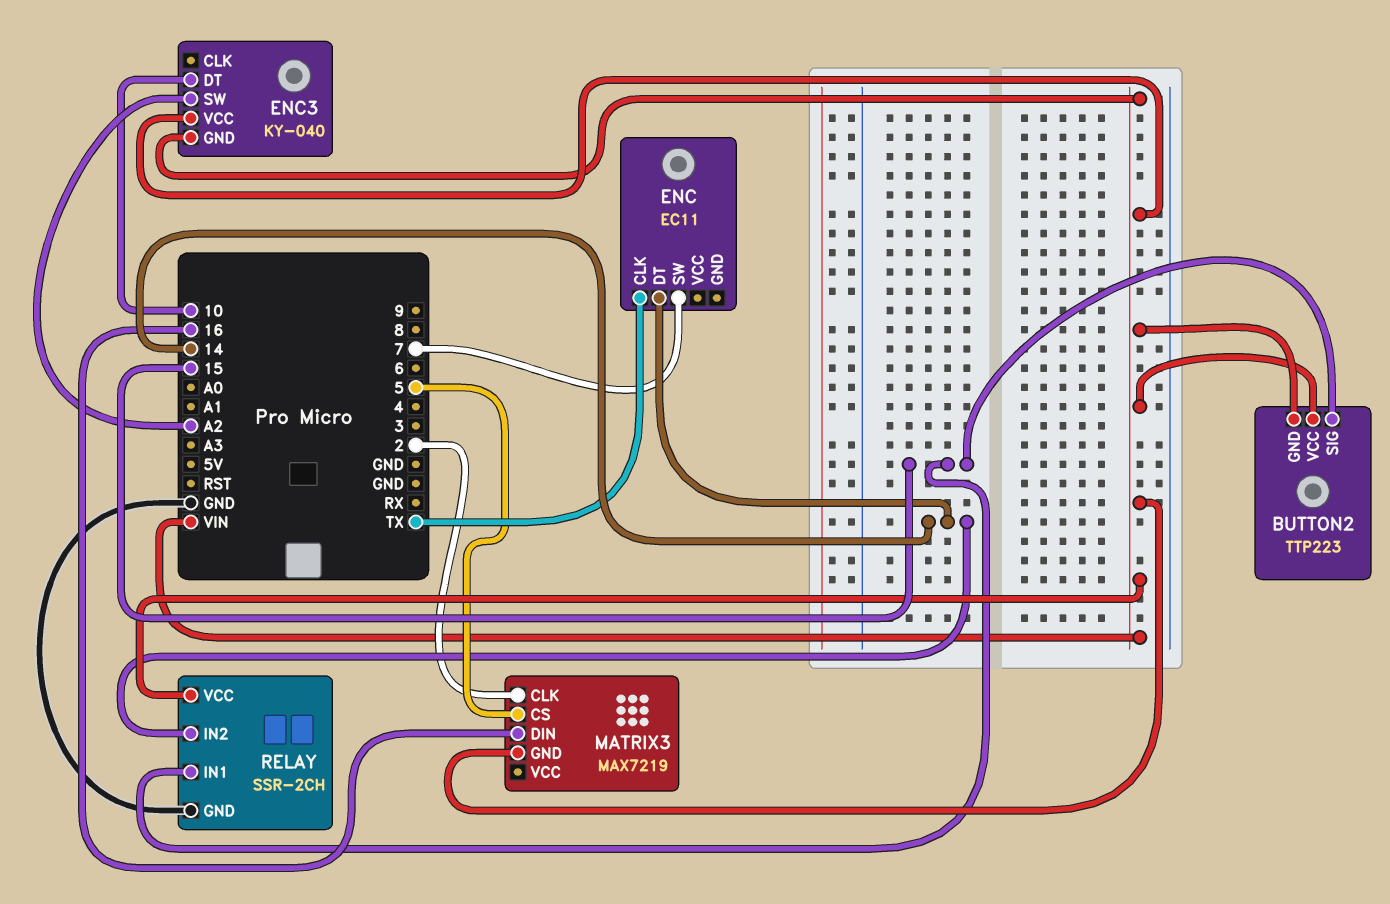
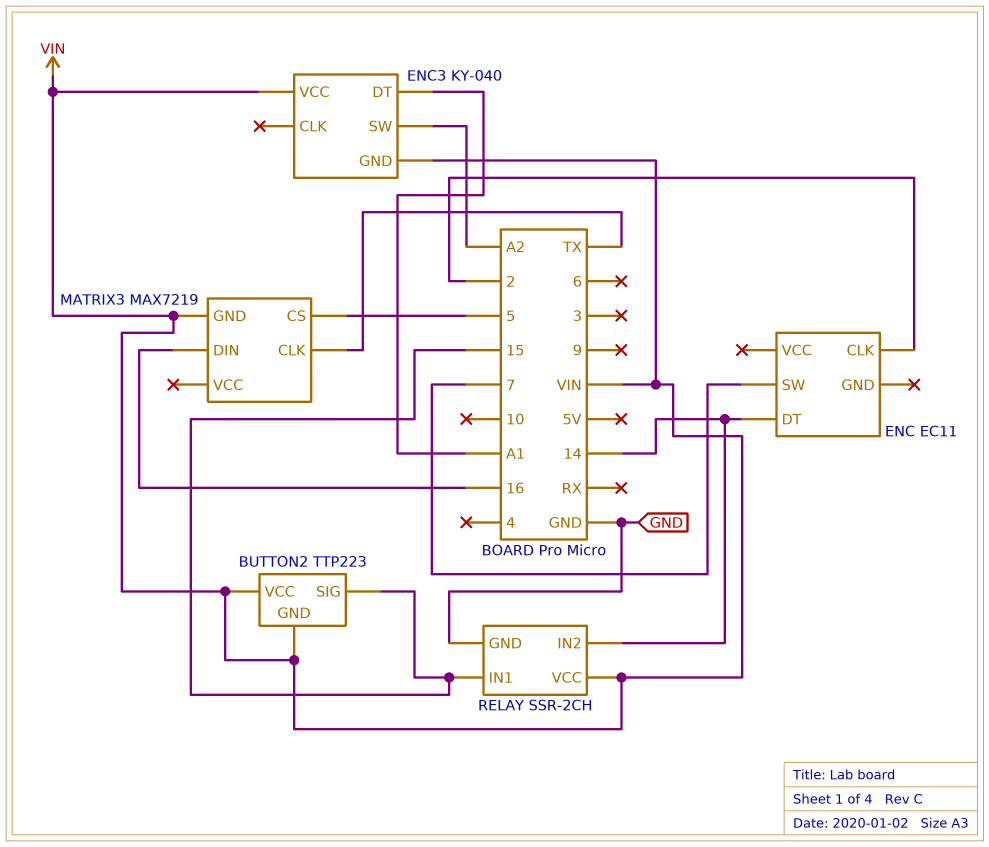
ENC pin CLK: TX -> 2
ENC3 pin DT: 10 -> A1
MATRIX3 pin CLK: 2 -> TX

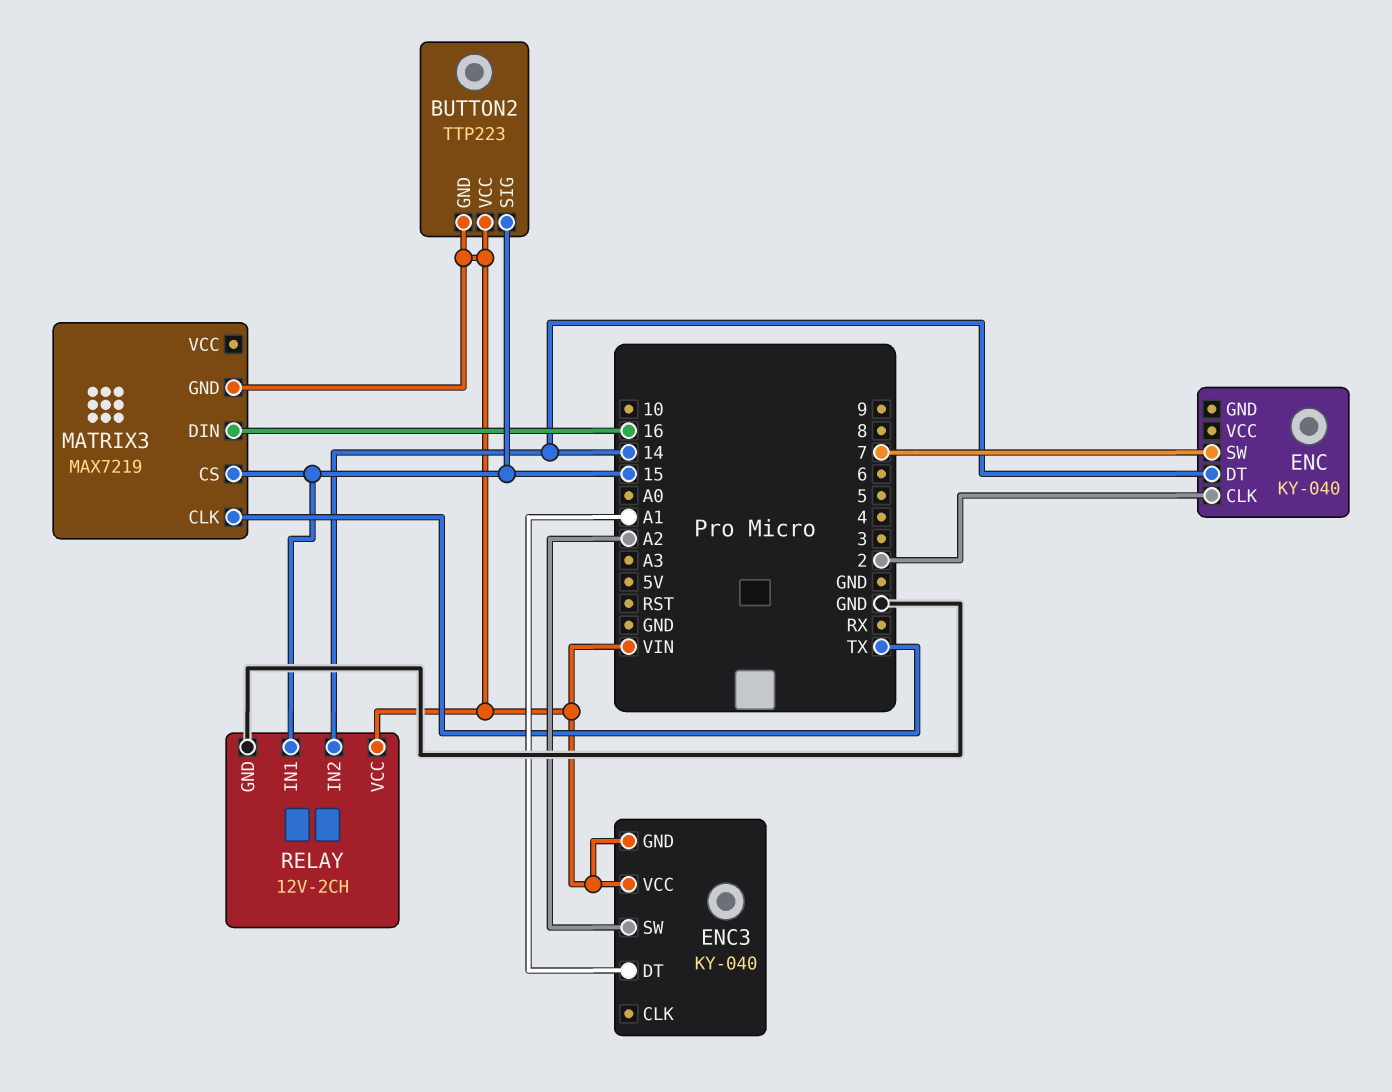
ENC: EC11 -> KY-040
MATRIX3 pin CS: 5 -> 15
RELAY: SSR-2CH -> 12V-2CH

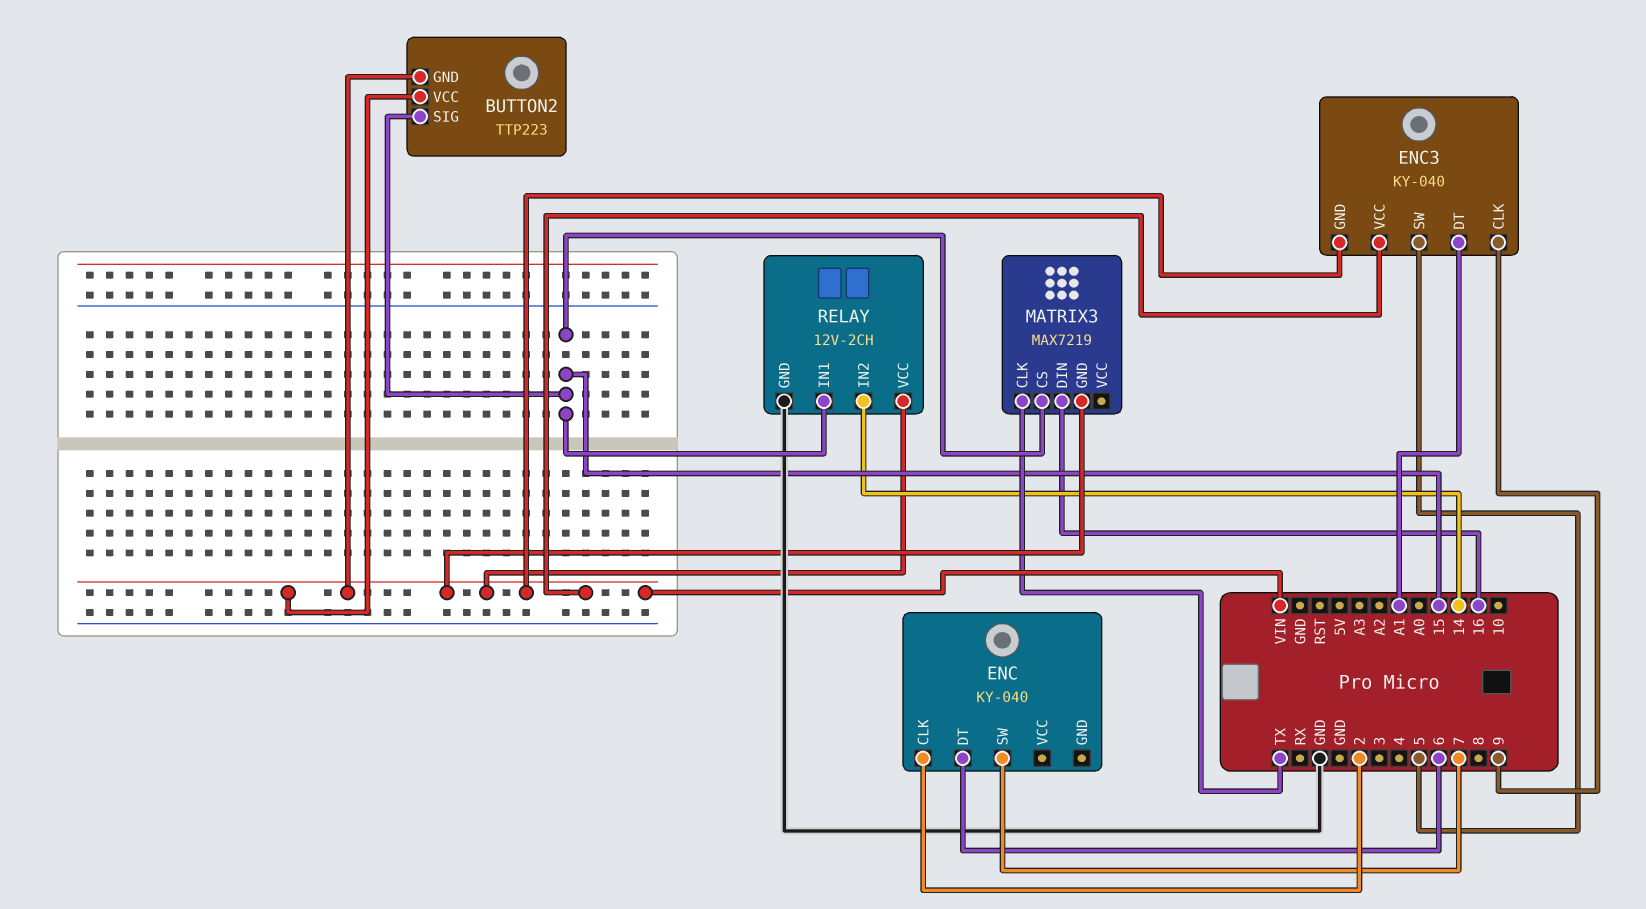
ENC pin DT: 14 -> 6
ENC3 pin CLK: none -> 9
ENC3 pin SW: A2 -> 5

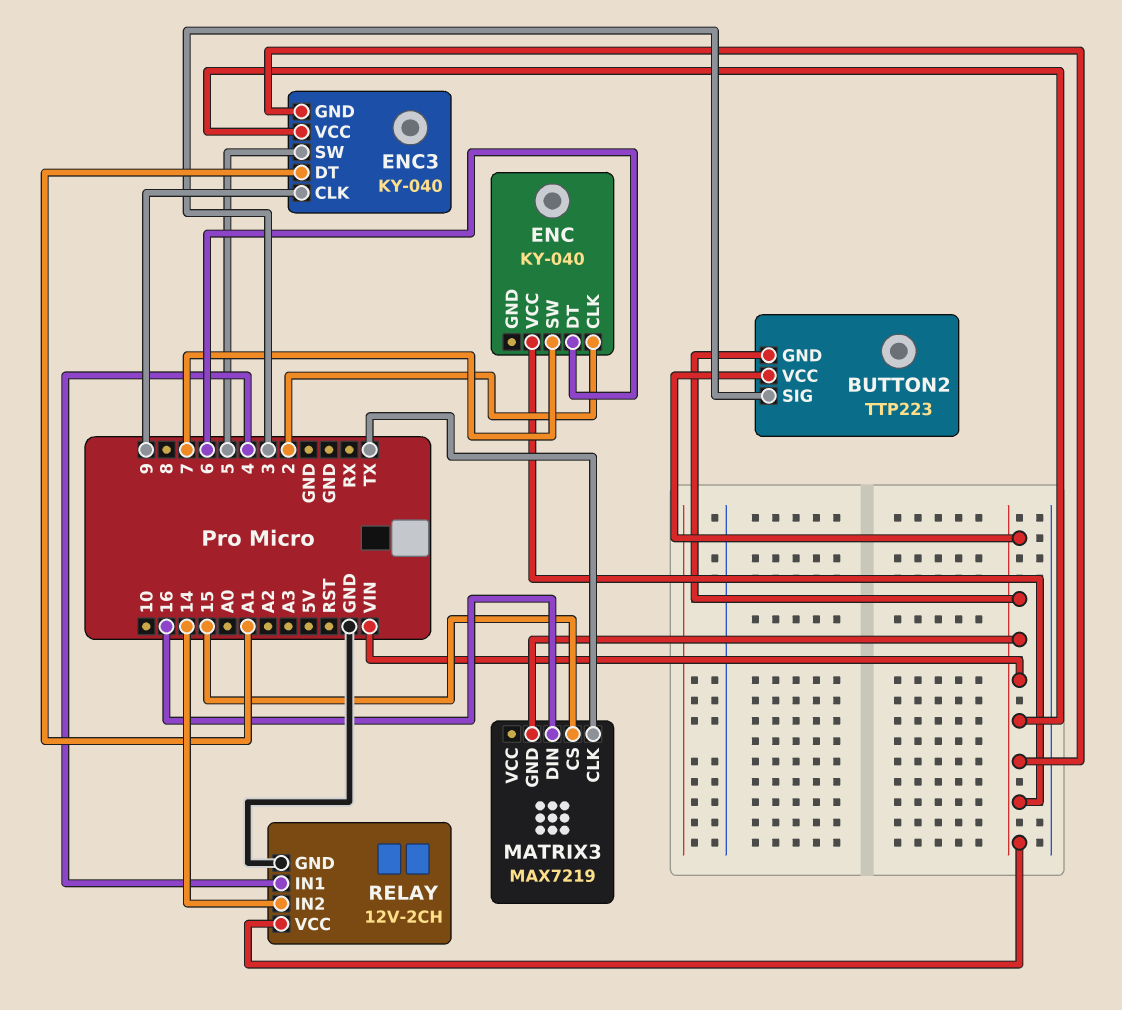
BUTTON2 pin SIG: 15 -> 3
ENC pin VCC: none -> VIN
RELAY pin IN1: 15 -> 4

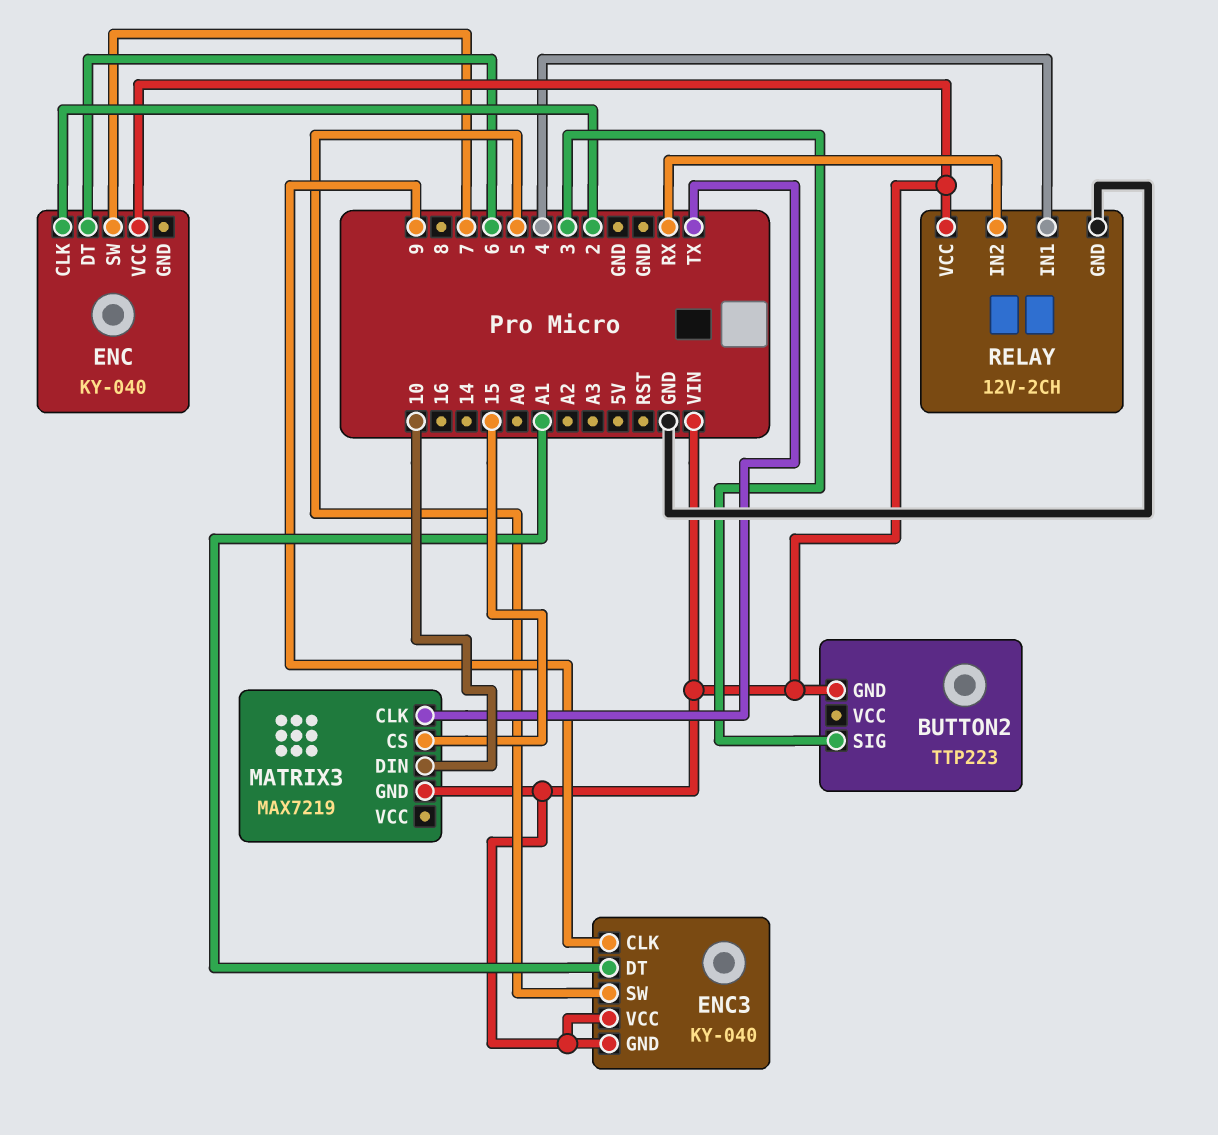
BUTTON2 pin VCC: VIN -> none
MATRIX3 pin DIN: 16 -> 10
RELAY pin IN2: 14 -> RX

